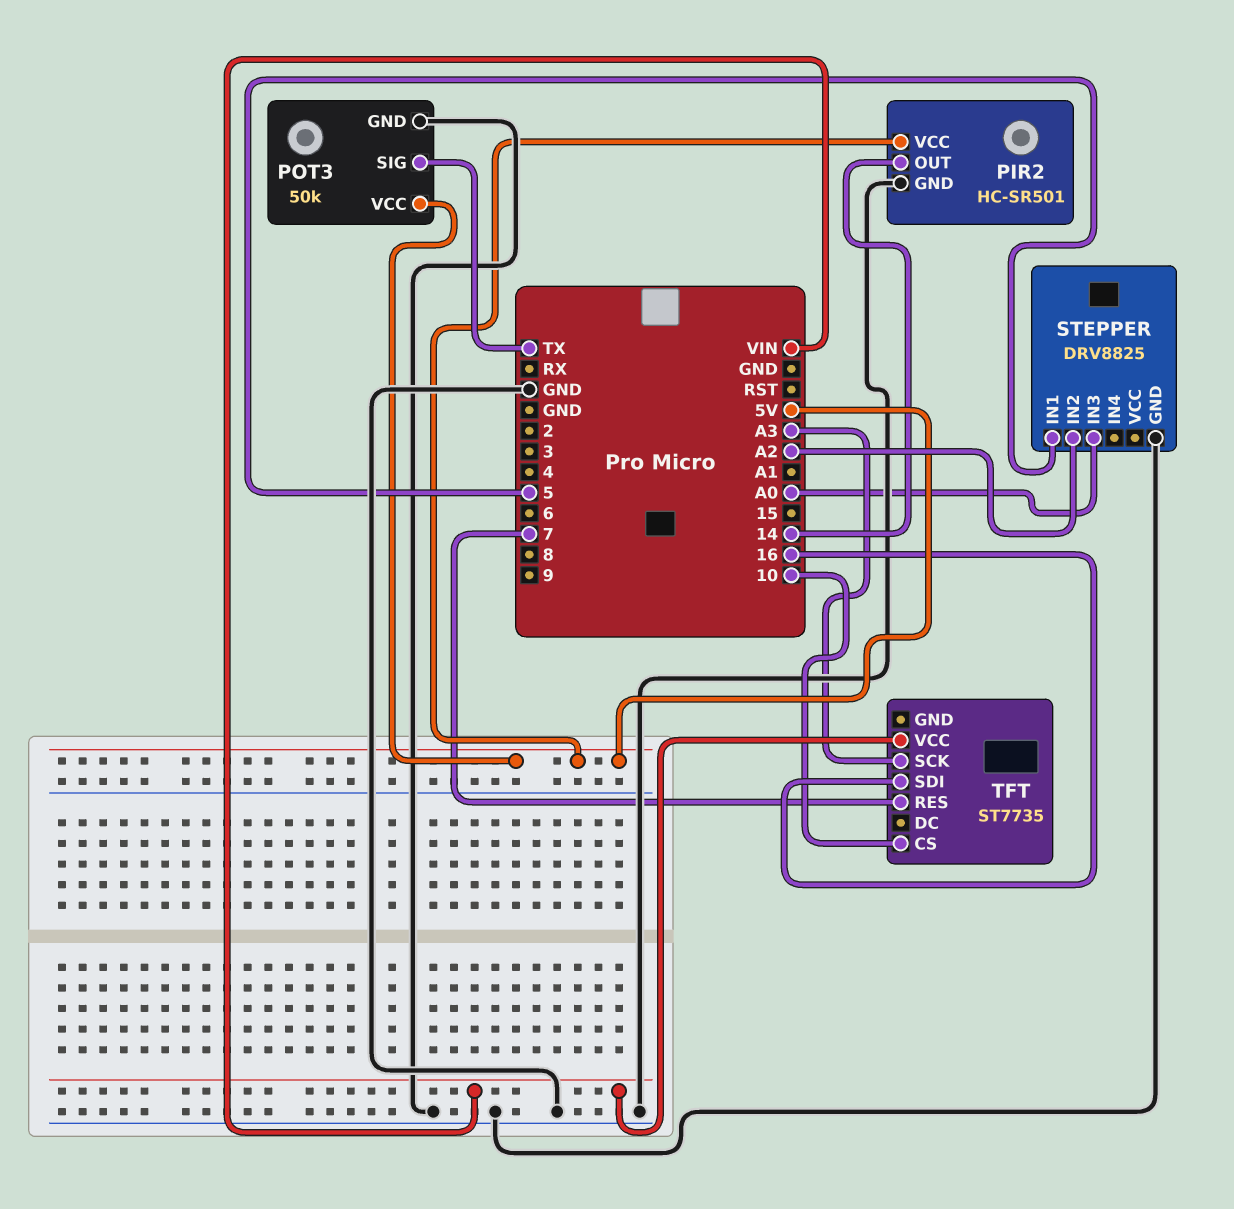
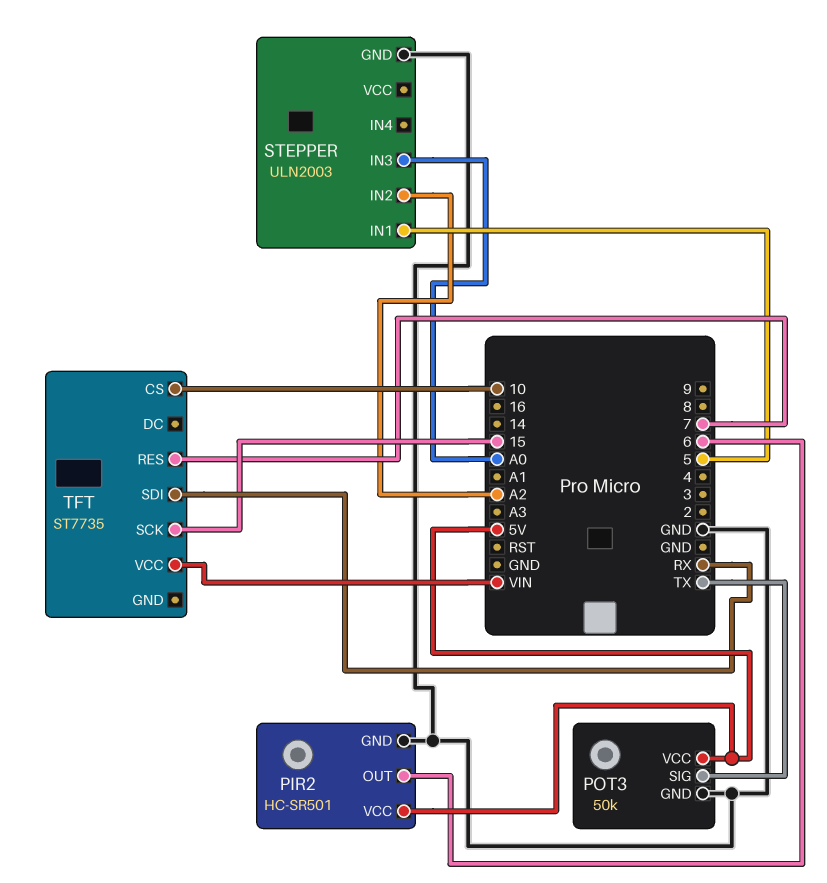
PIR2 pin OUT: 14 -> 6
STEPPER: DRV8825 -> ULN2003
TFT pin SCK: A3 -> 15
TFT pin SDI: 16 -> RX

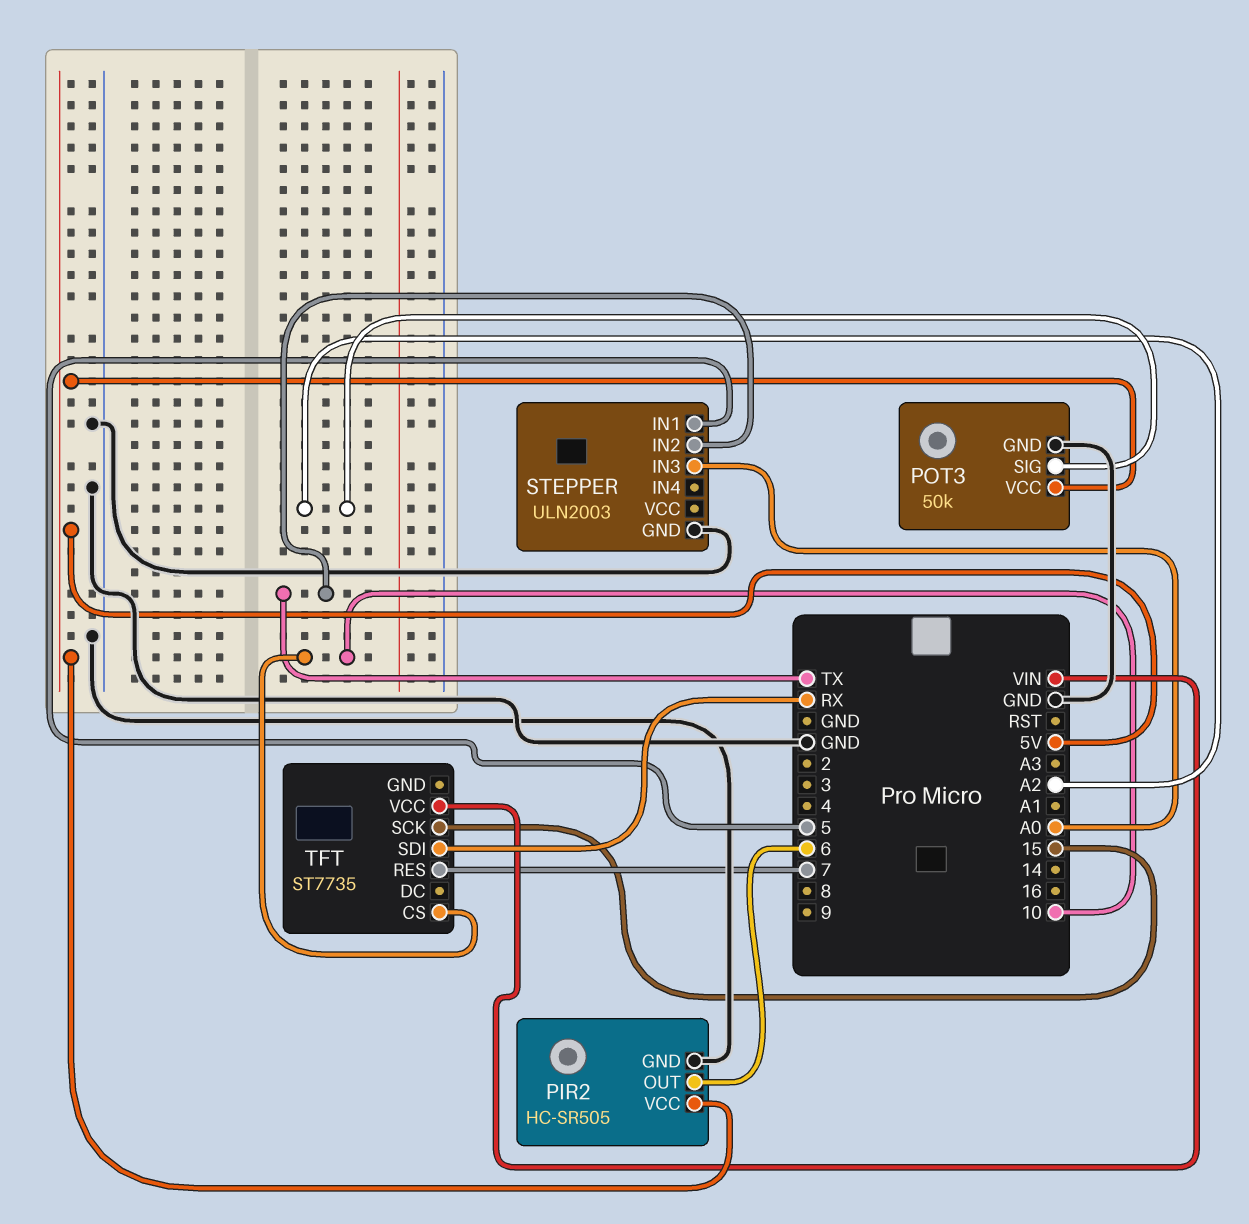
PIR2: HC-SR501 -> HC-SR505
POT3 pin SIG: TX -> A2
STEPPER pin IN2: A2 -> TX

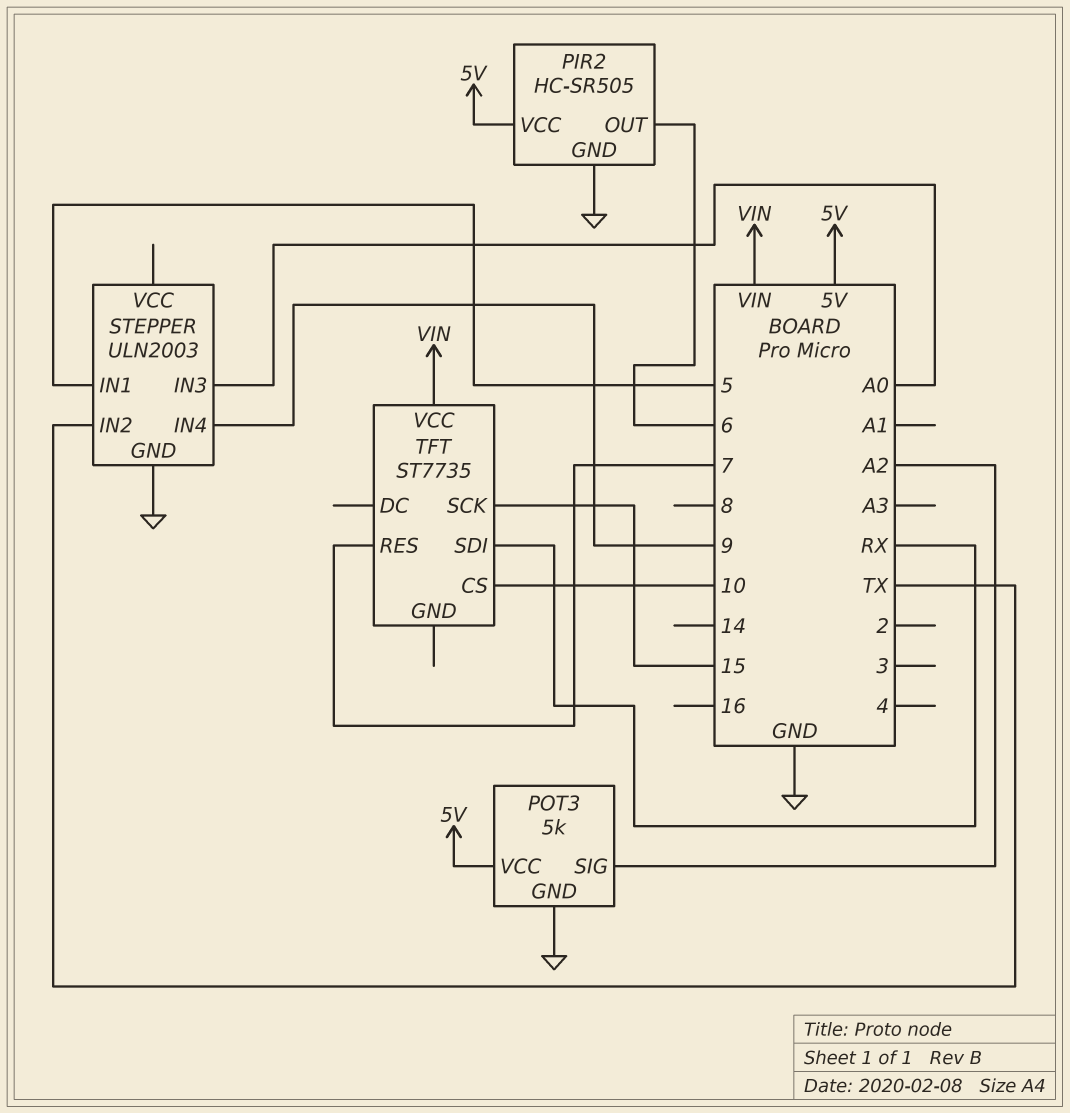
POT3: 50k -> 5k
STEPPER pin IN4: none -> 9

